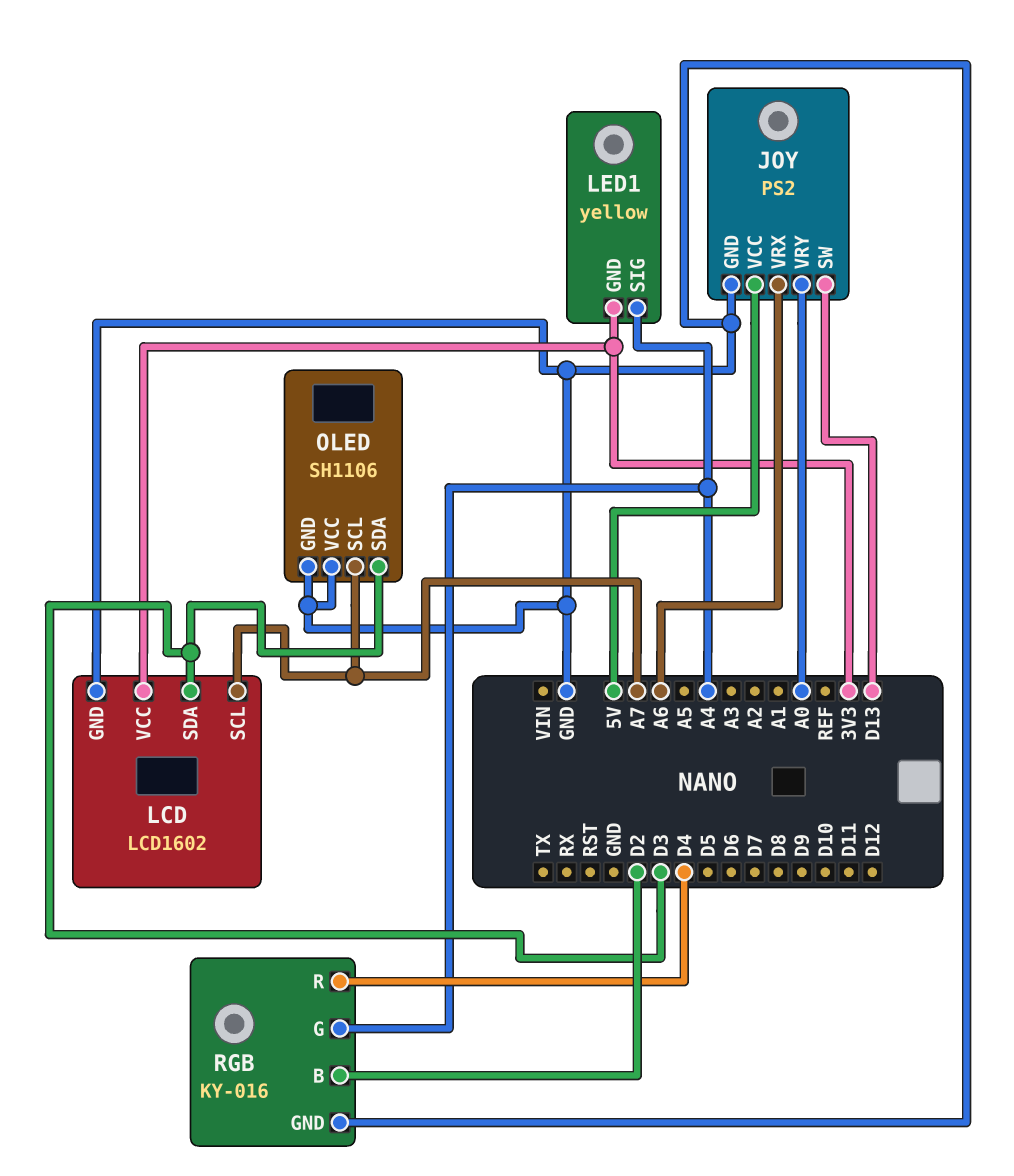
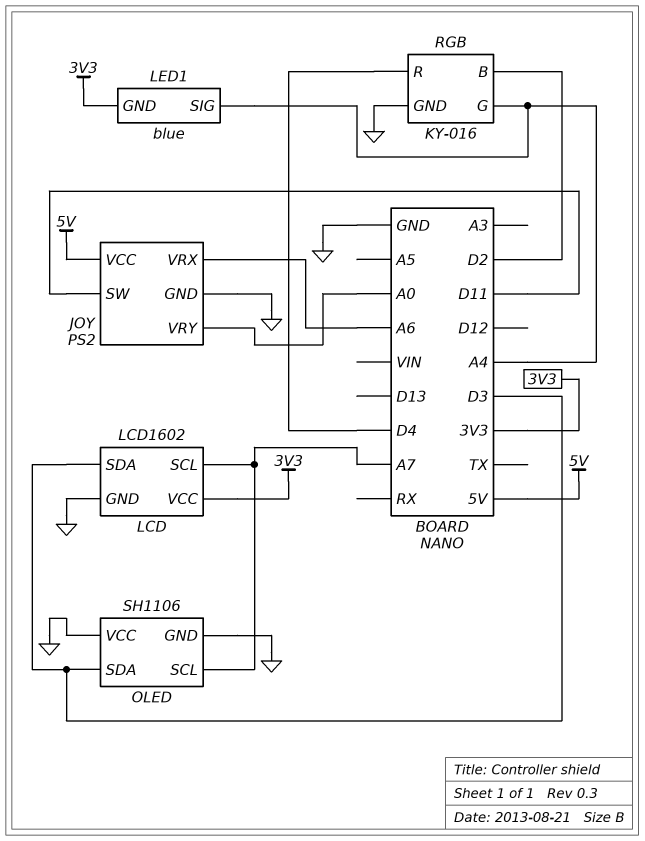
JOY pin SW: D13 -> D11
LED1: yellow -> blue

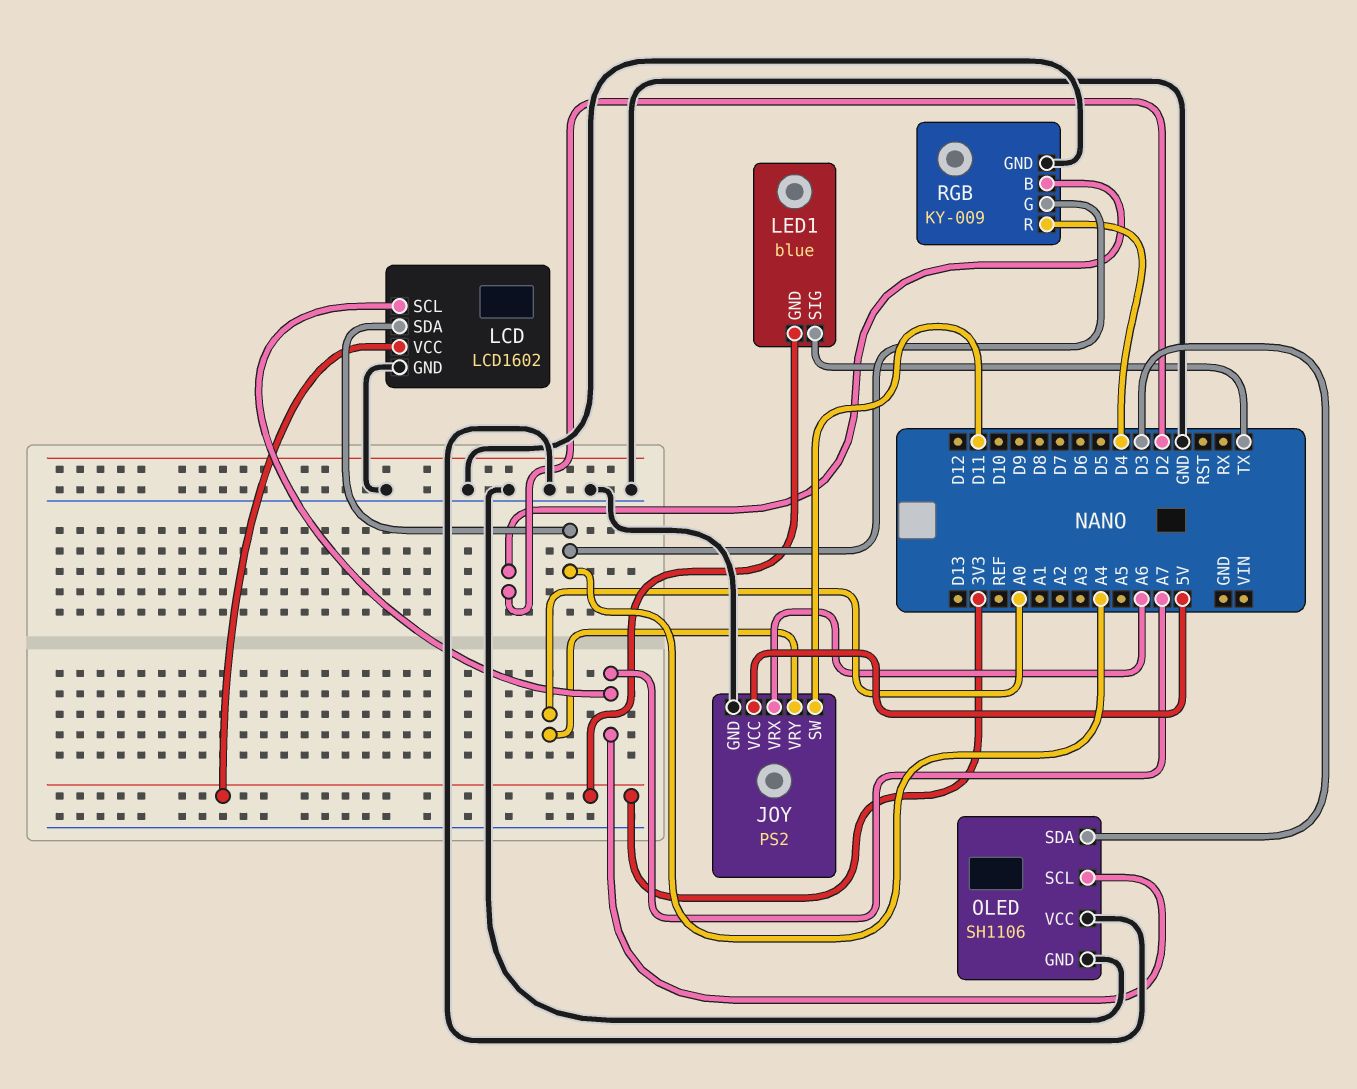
LCD pin SDA: D3 -> A4
LED1 pin SIG: A4 -> TX
RGB: KY-016 -> KY-009

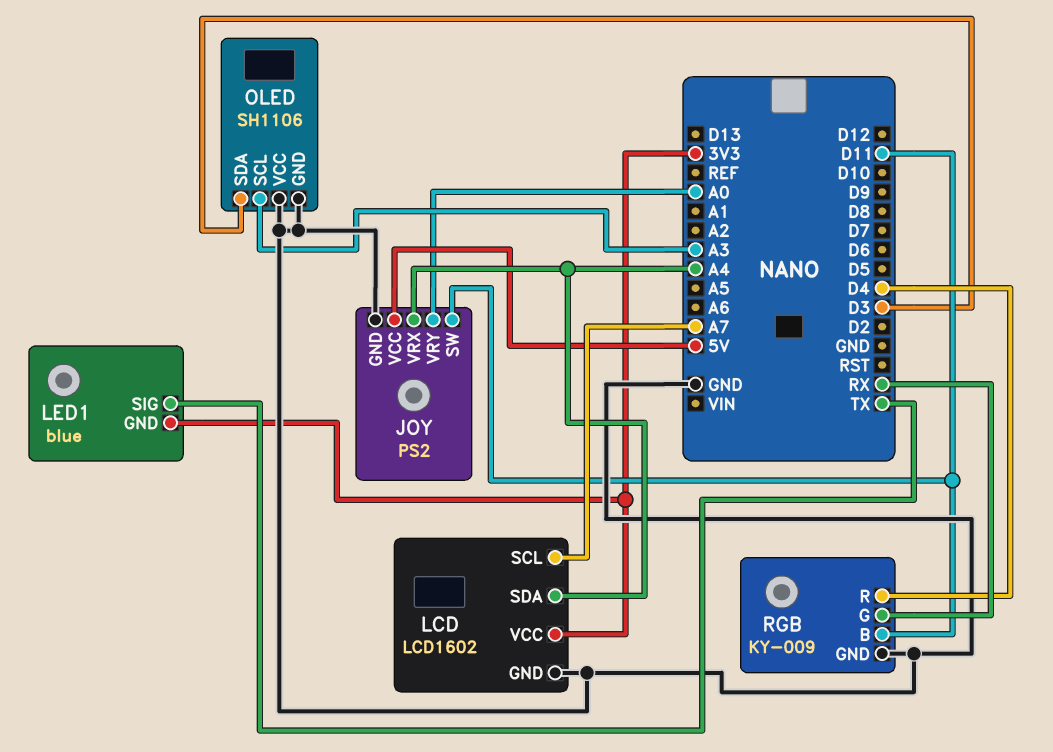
JOY pin VRX: A6 -> A4
OLED pin SCL: A7 -> A3
RGB pin B: D2 -> D11
RGB pin G: A4 -> RX

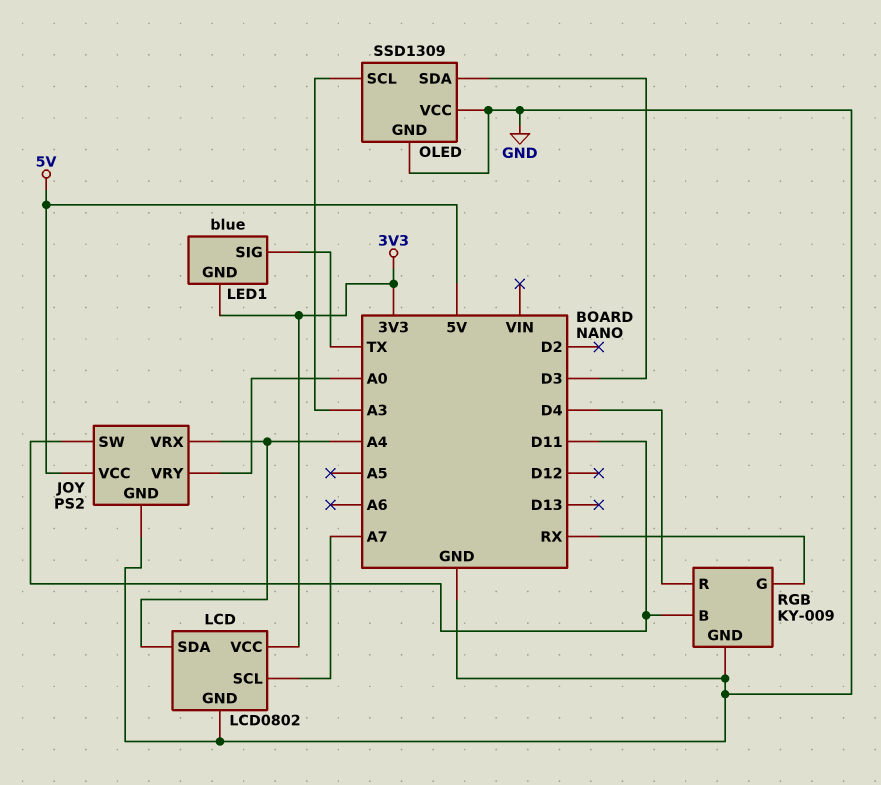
LCD: LCD1602 -> LCD0802
OLED: SH1106 -> SSD1309

